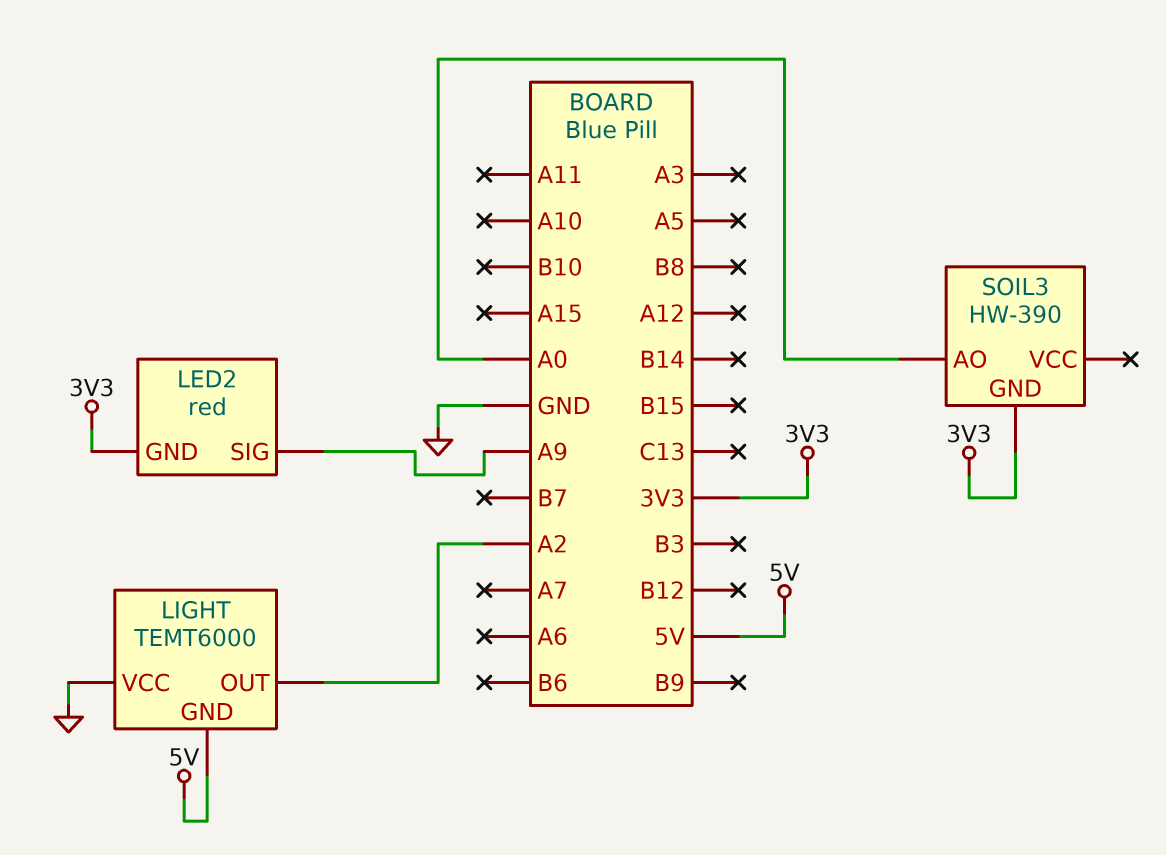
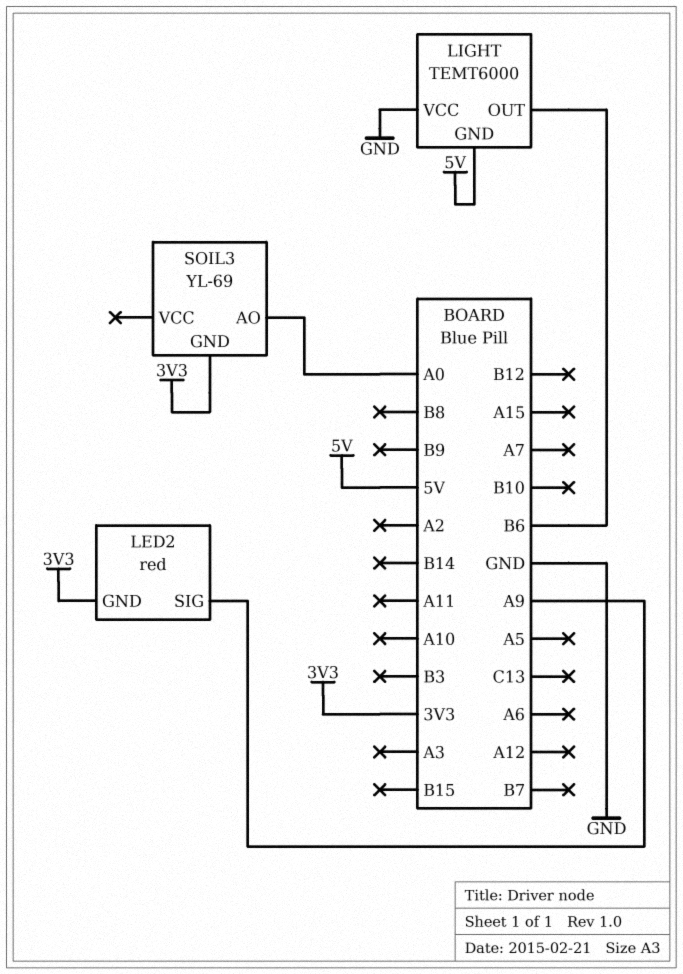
LIGHT pin OUT: A2 -> B6
SOIL3: HW-390 -> YL-69

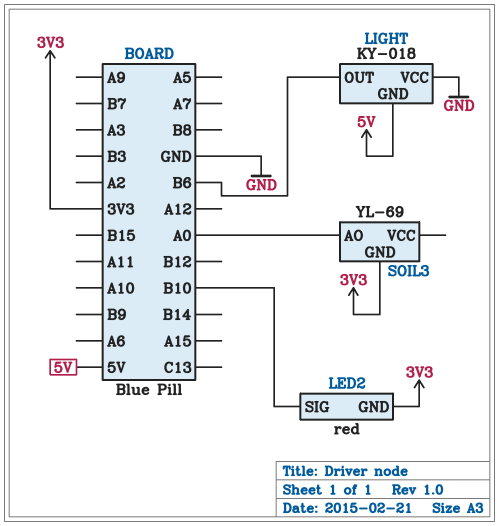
LED2 pin SIG: A9 -> B10
LIGHT: TEMT6000 -> KY-018

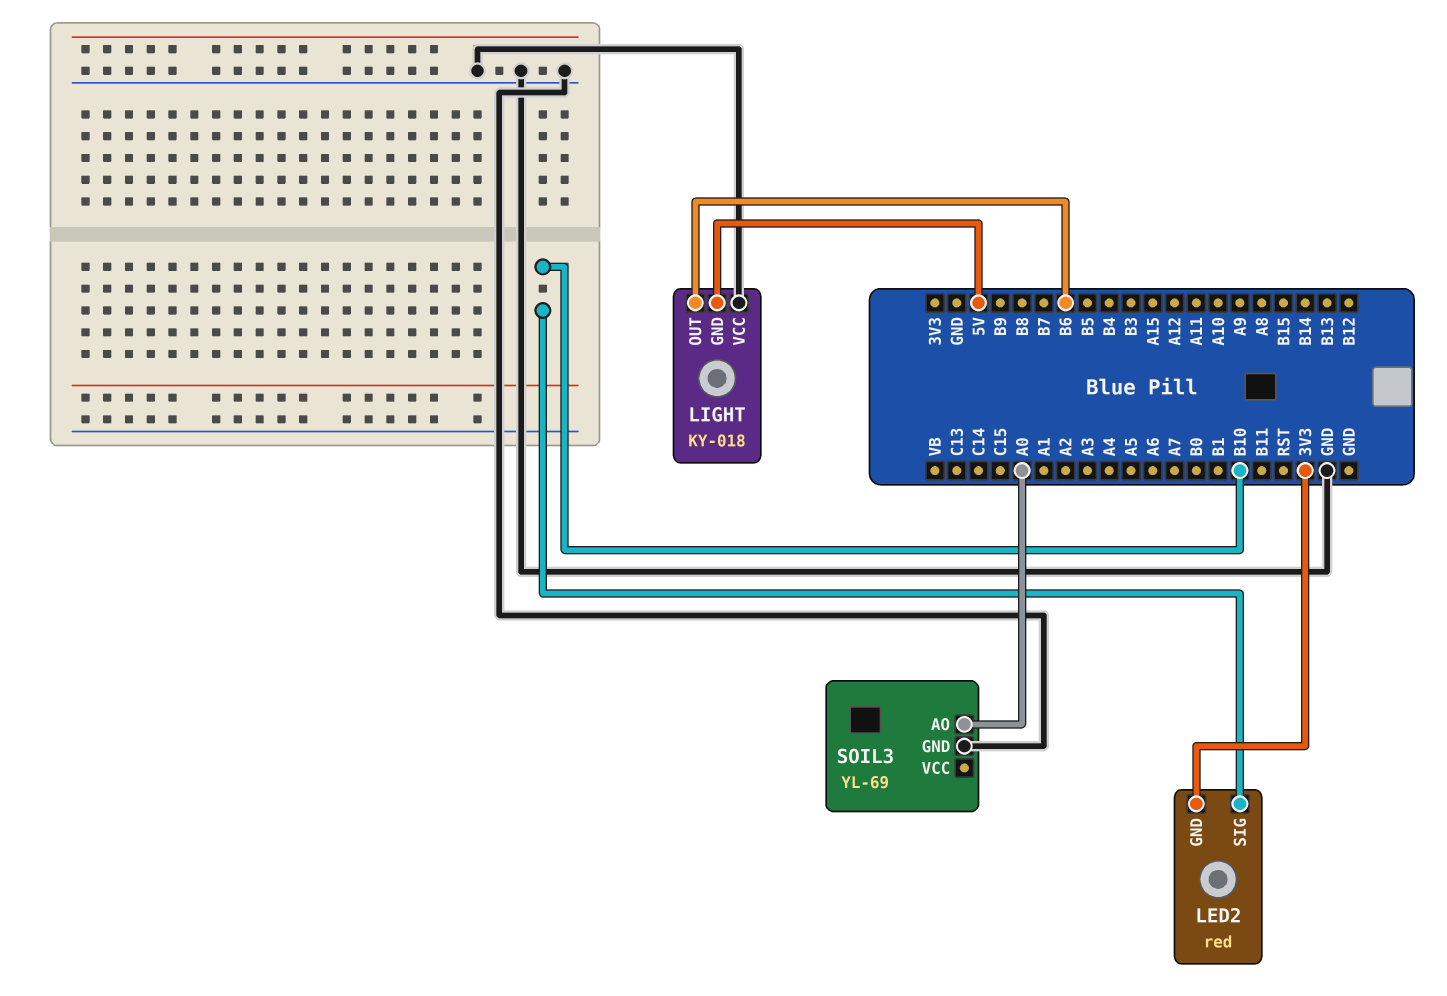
SOIL3 pin GND: 3V3 -> GND

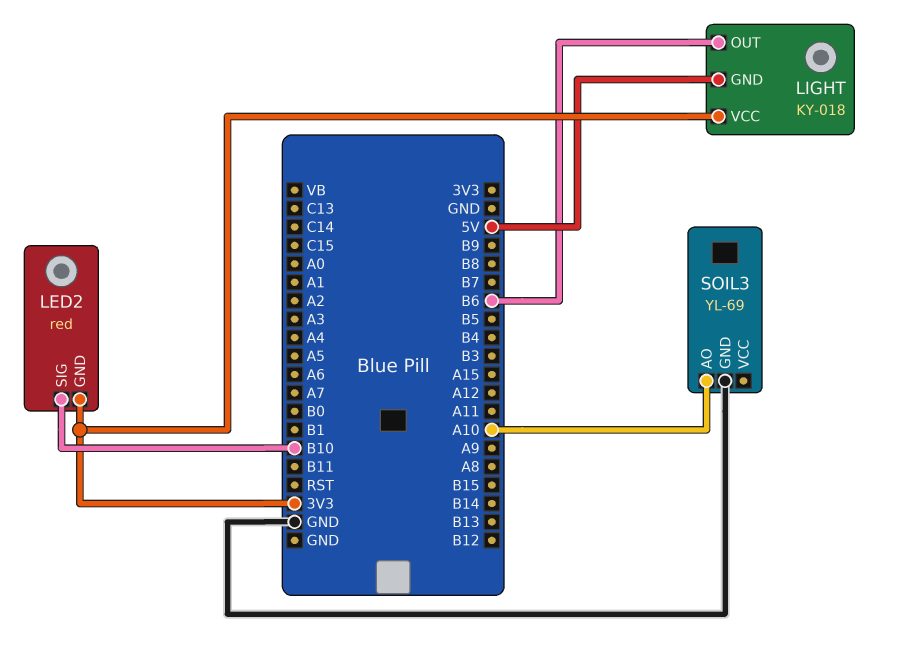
LIGHT pin VCC: GND -> 3V3
SOIL3 pin AO: A0 -> A10

